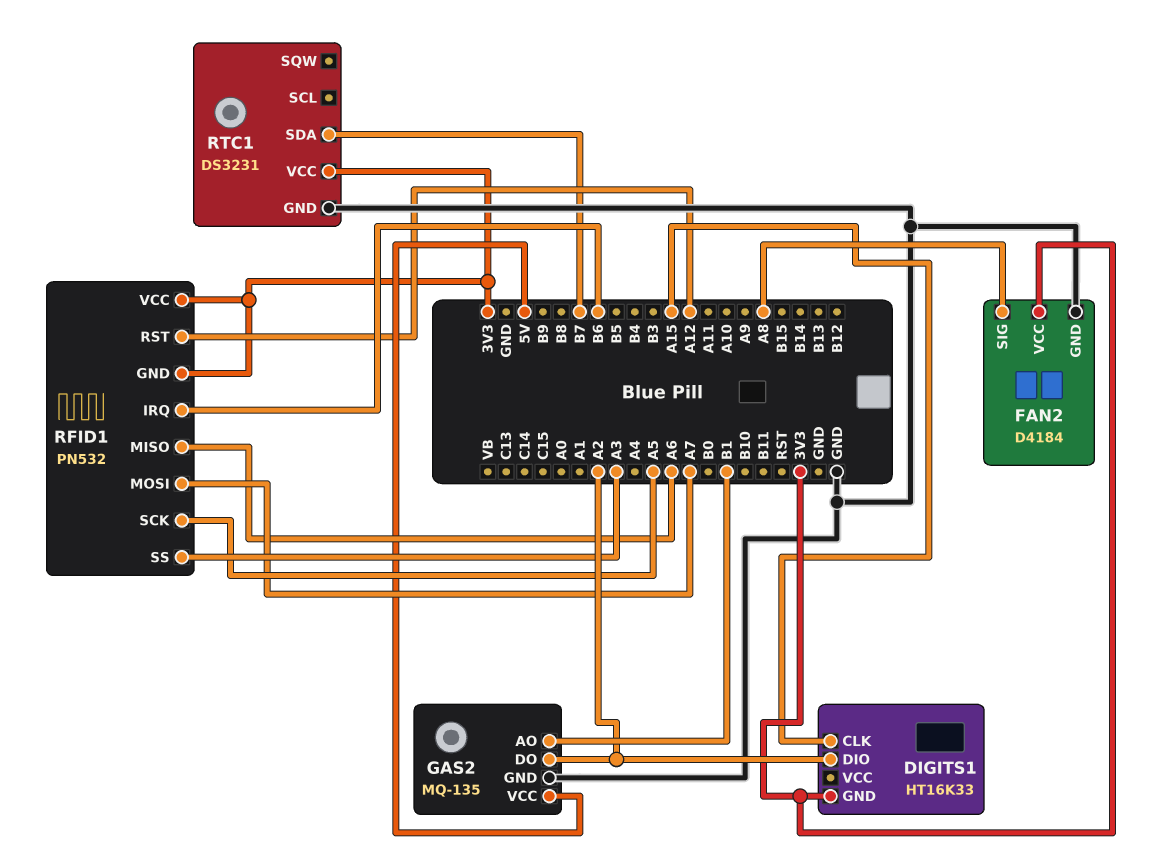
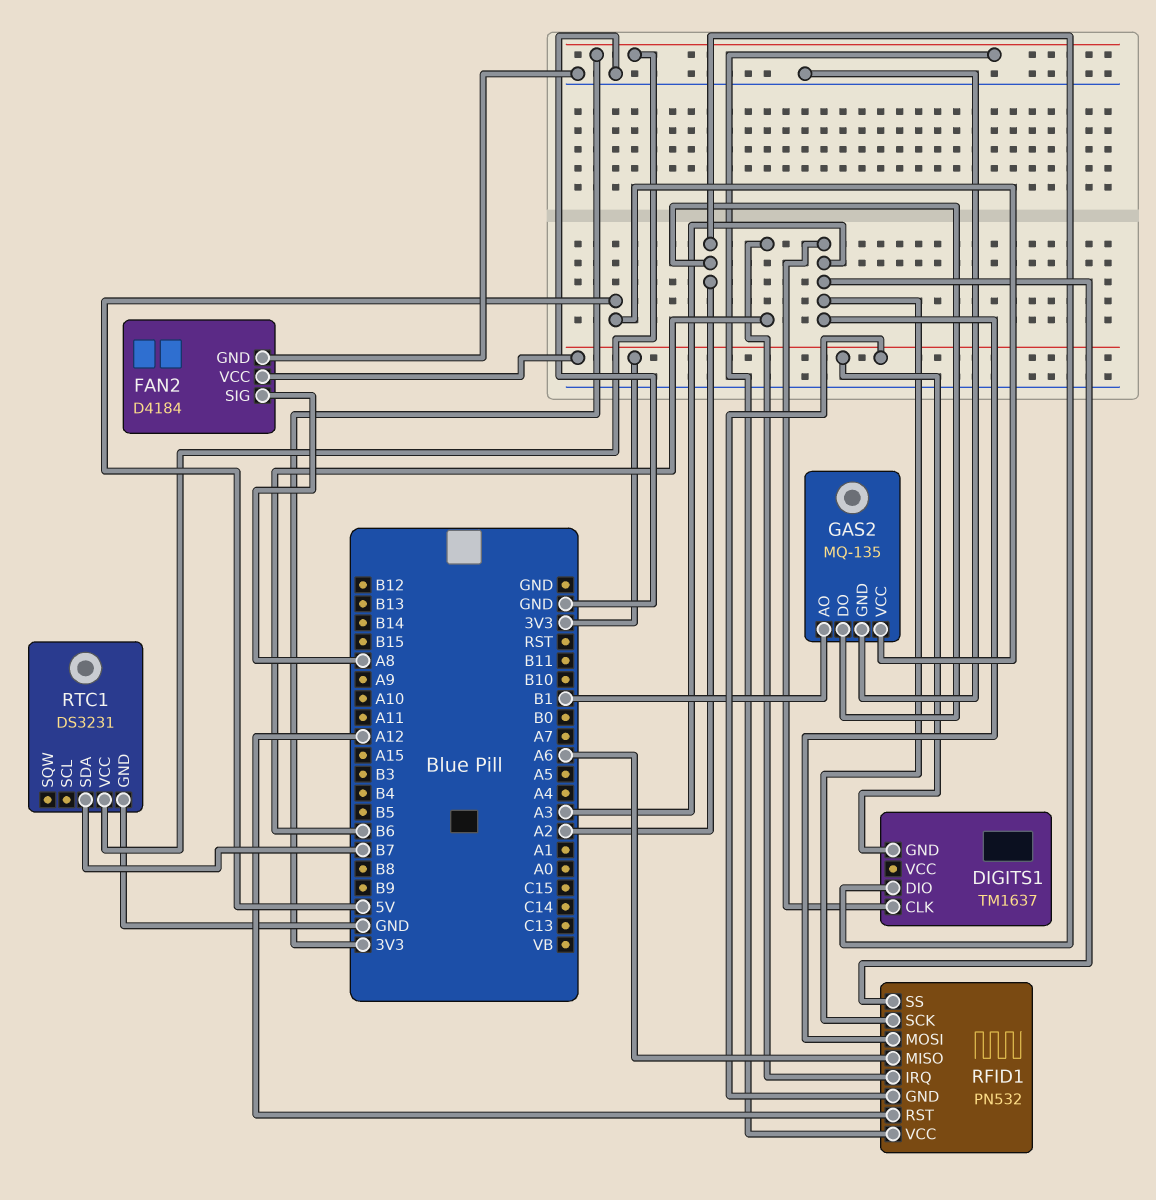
DIGITS1: HT16K33 -> TM1637
DIGITS1 pin CLK: A15 -> A3
RFID1 pin MOSI: A7 -> A3
RFID1 pin SCK: A5 -> A3

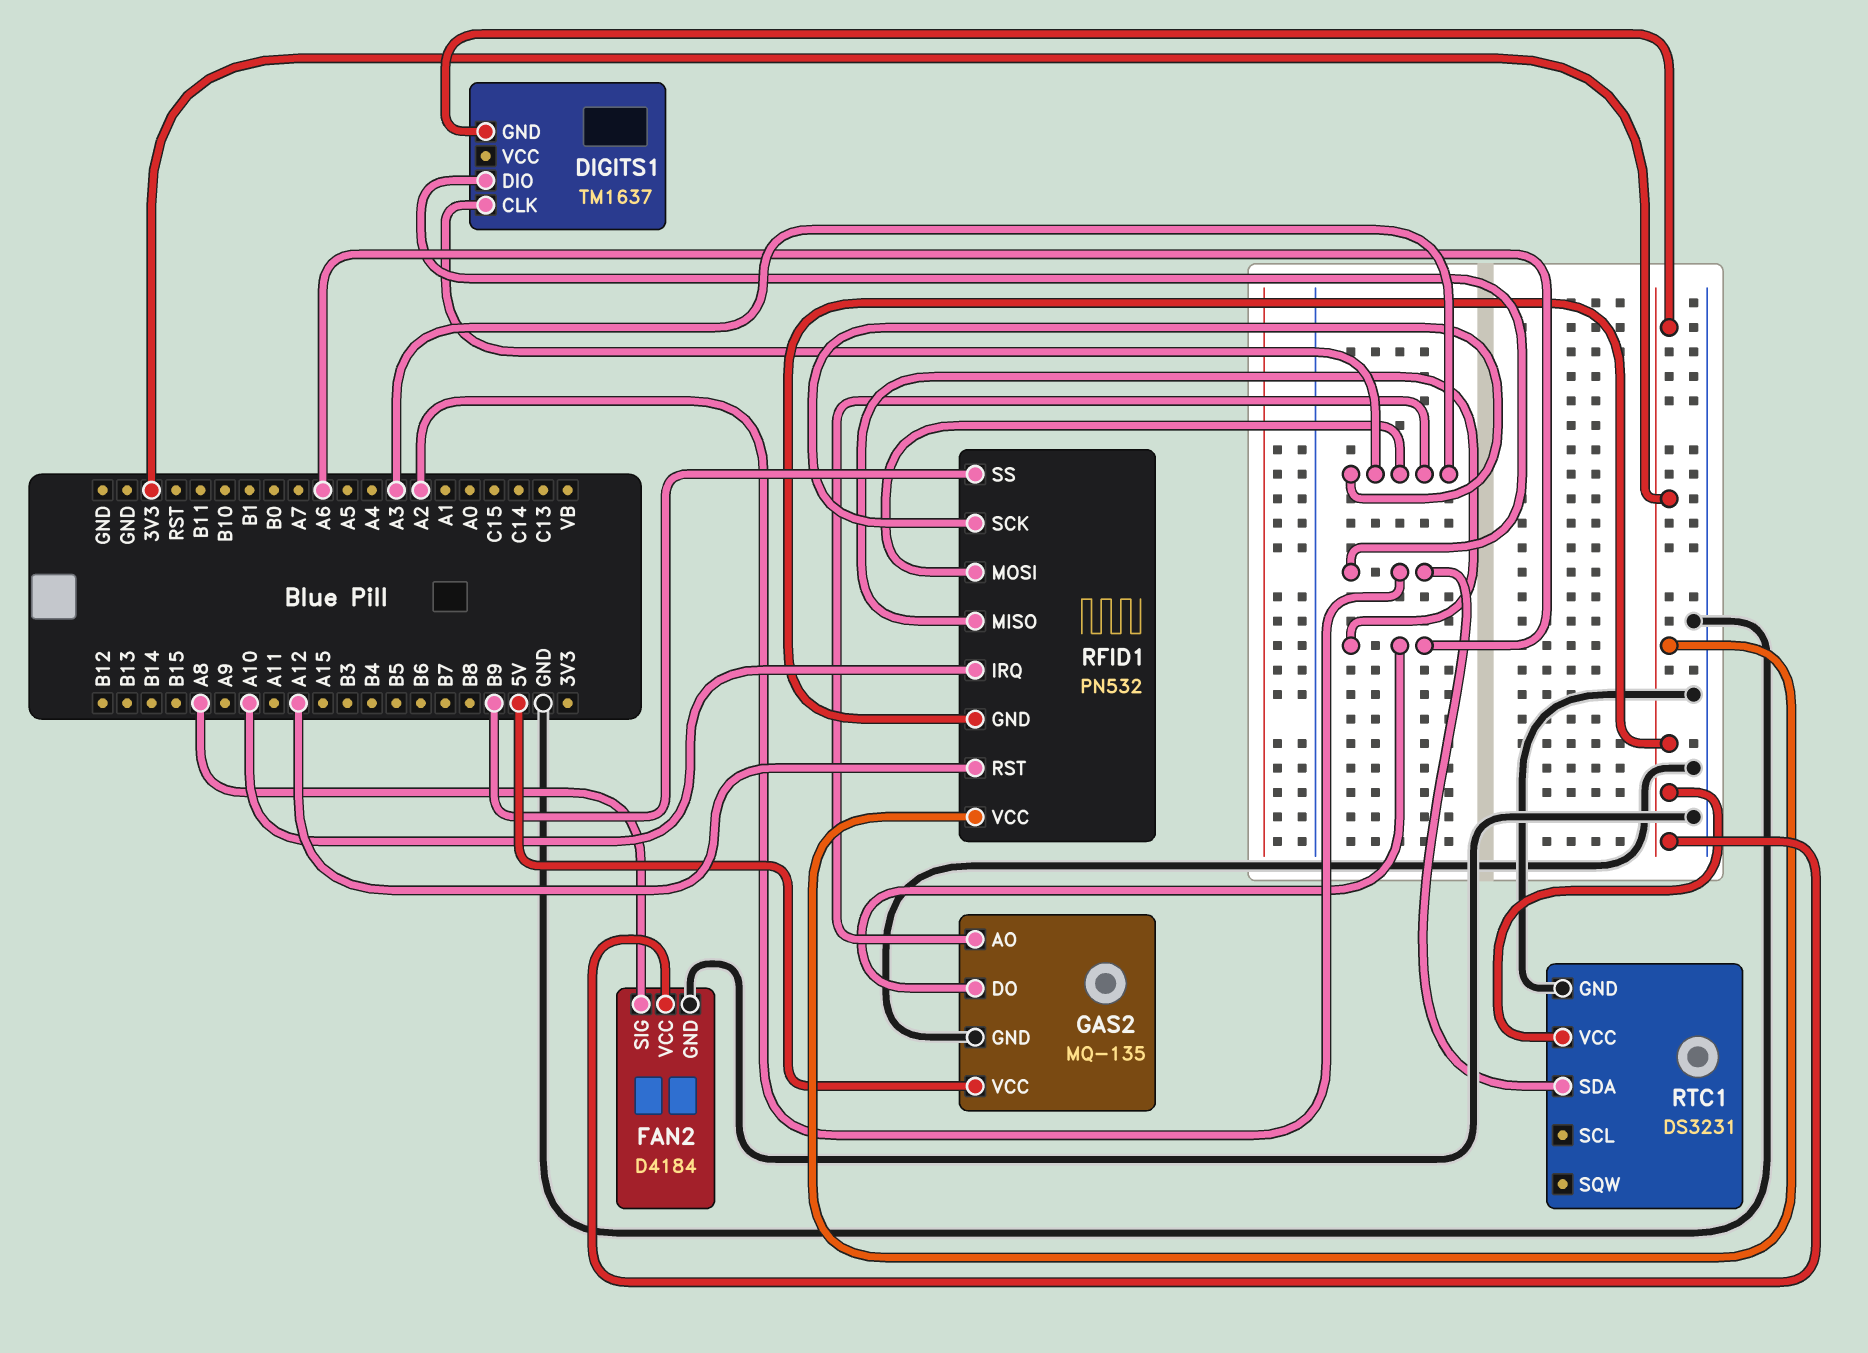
GAS2 pin AO: B1 -> A3
GAS2 pin DO: A2 -> A6
RFID1 pin IRQ: B6 -> A10
RFID1 pin SS: A3 -> B9
RTC1 pin SDA: B7 -> A2

